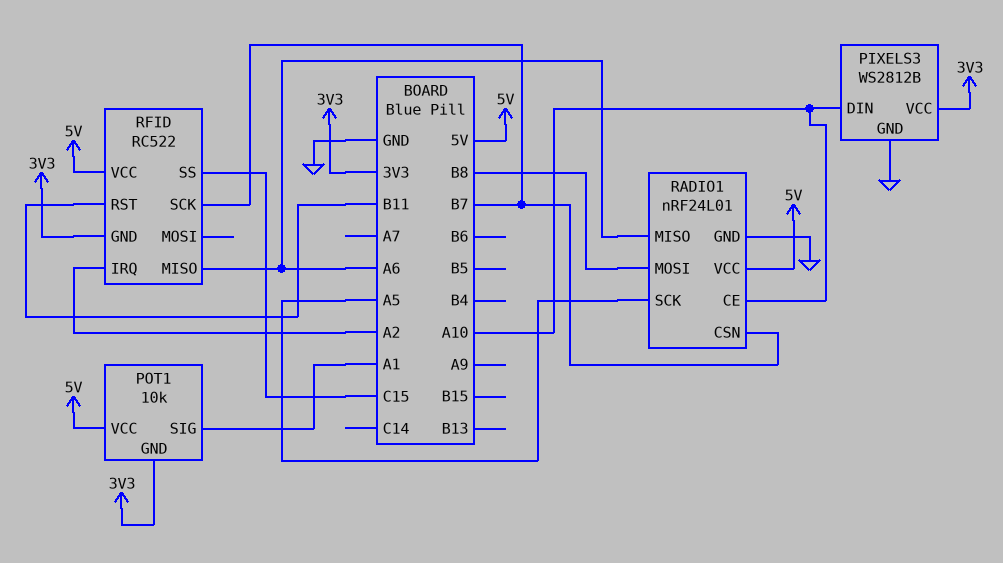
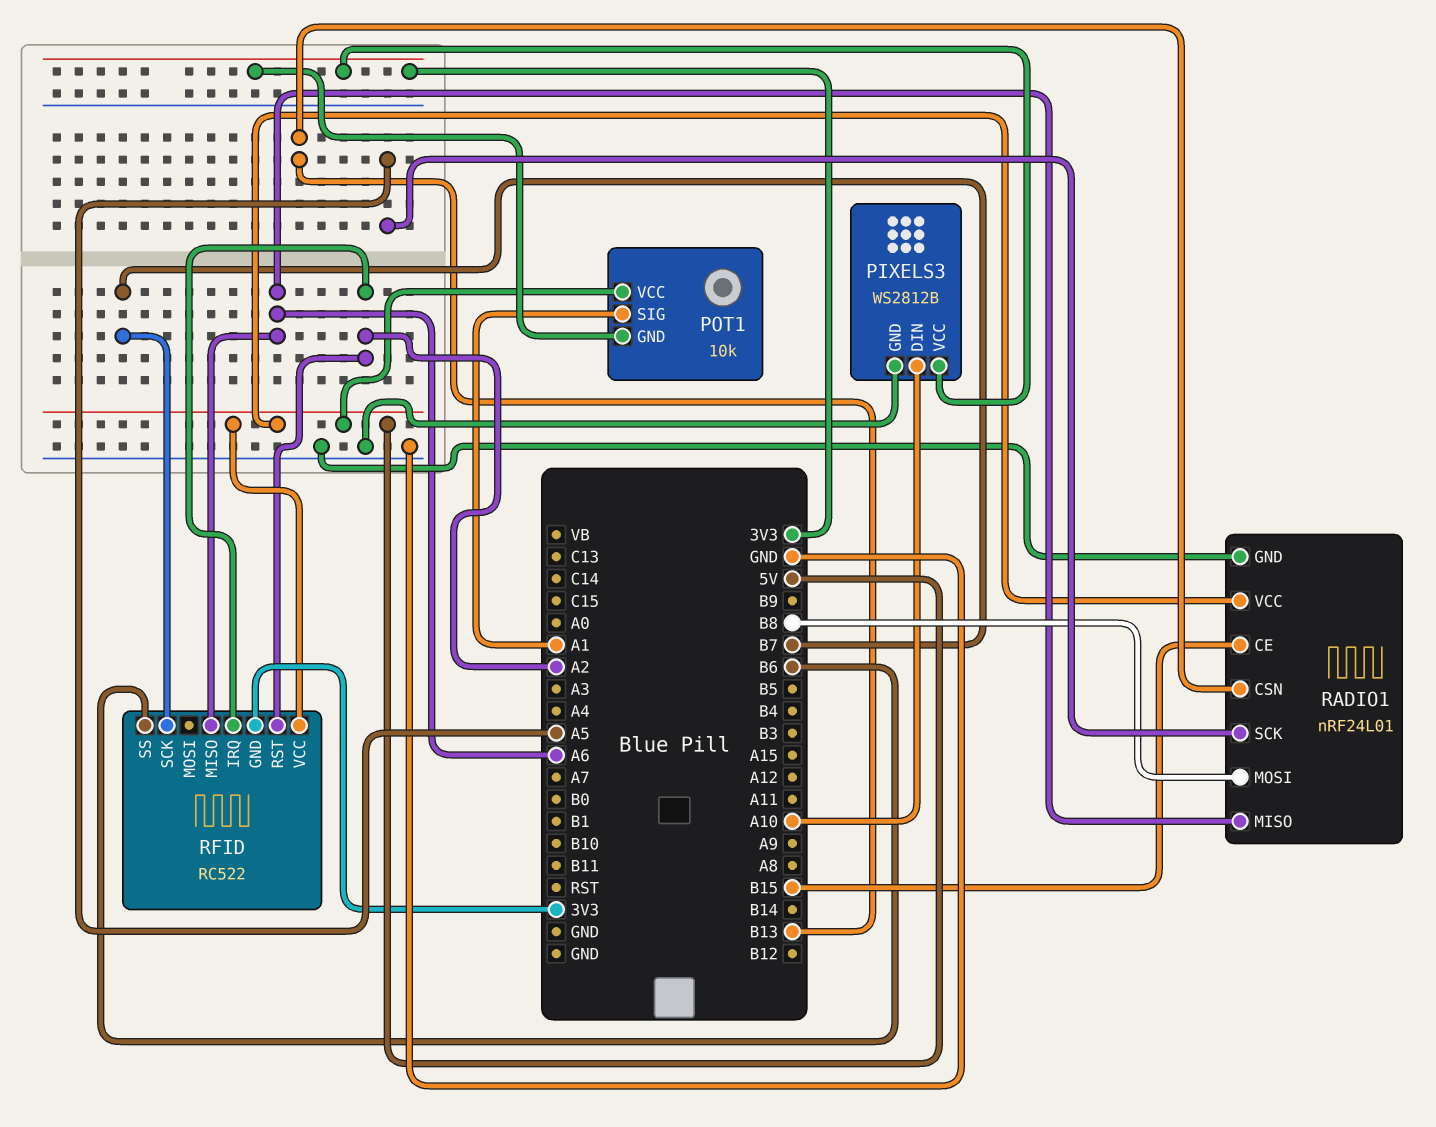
RADIO1 pin CE: A10 -> B15
RADIO1 pin CSN: B7 -> B13
RFID pin RST: B11 -> A2
RFID pin SS: C15 -> B6

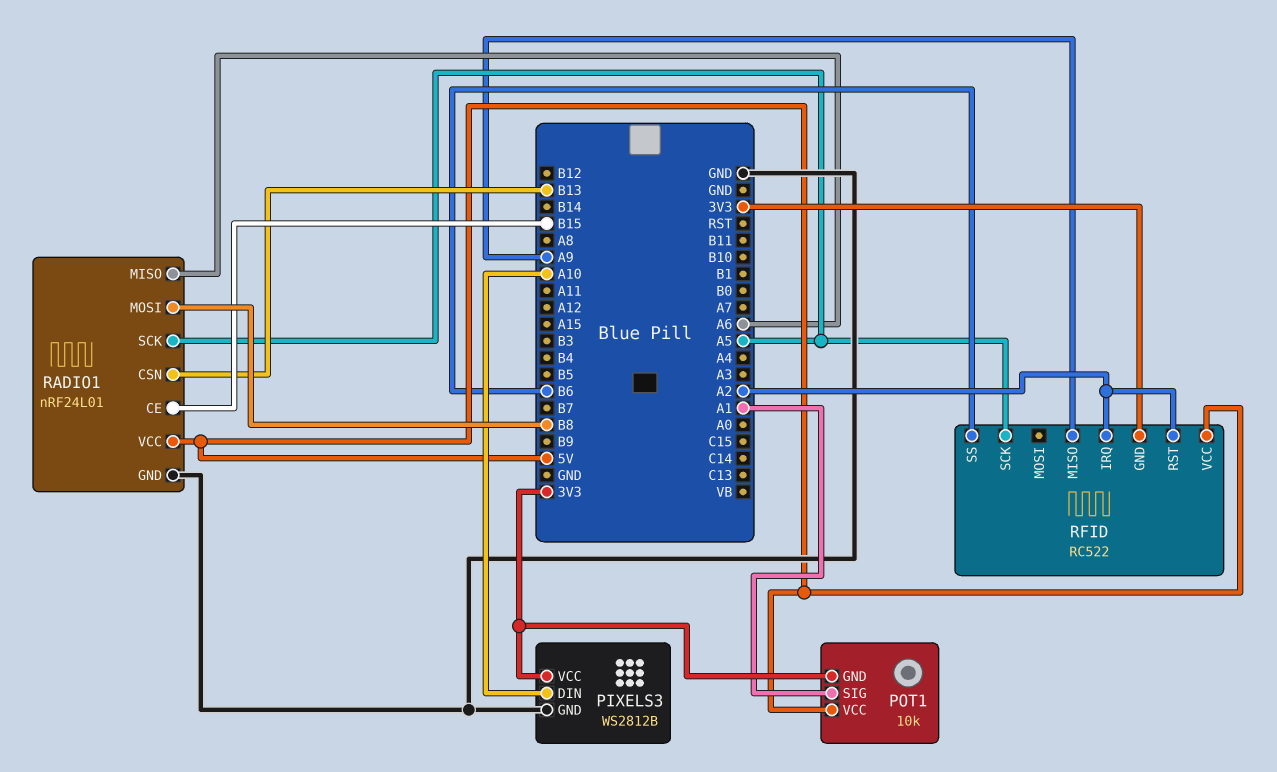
RFID pin MISO: A6 -> A9
RFID pin SCK: B7 -> A5

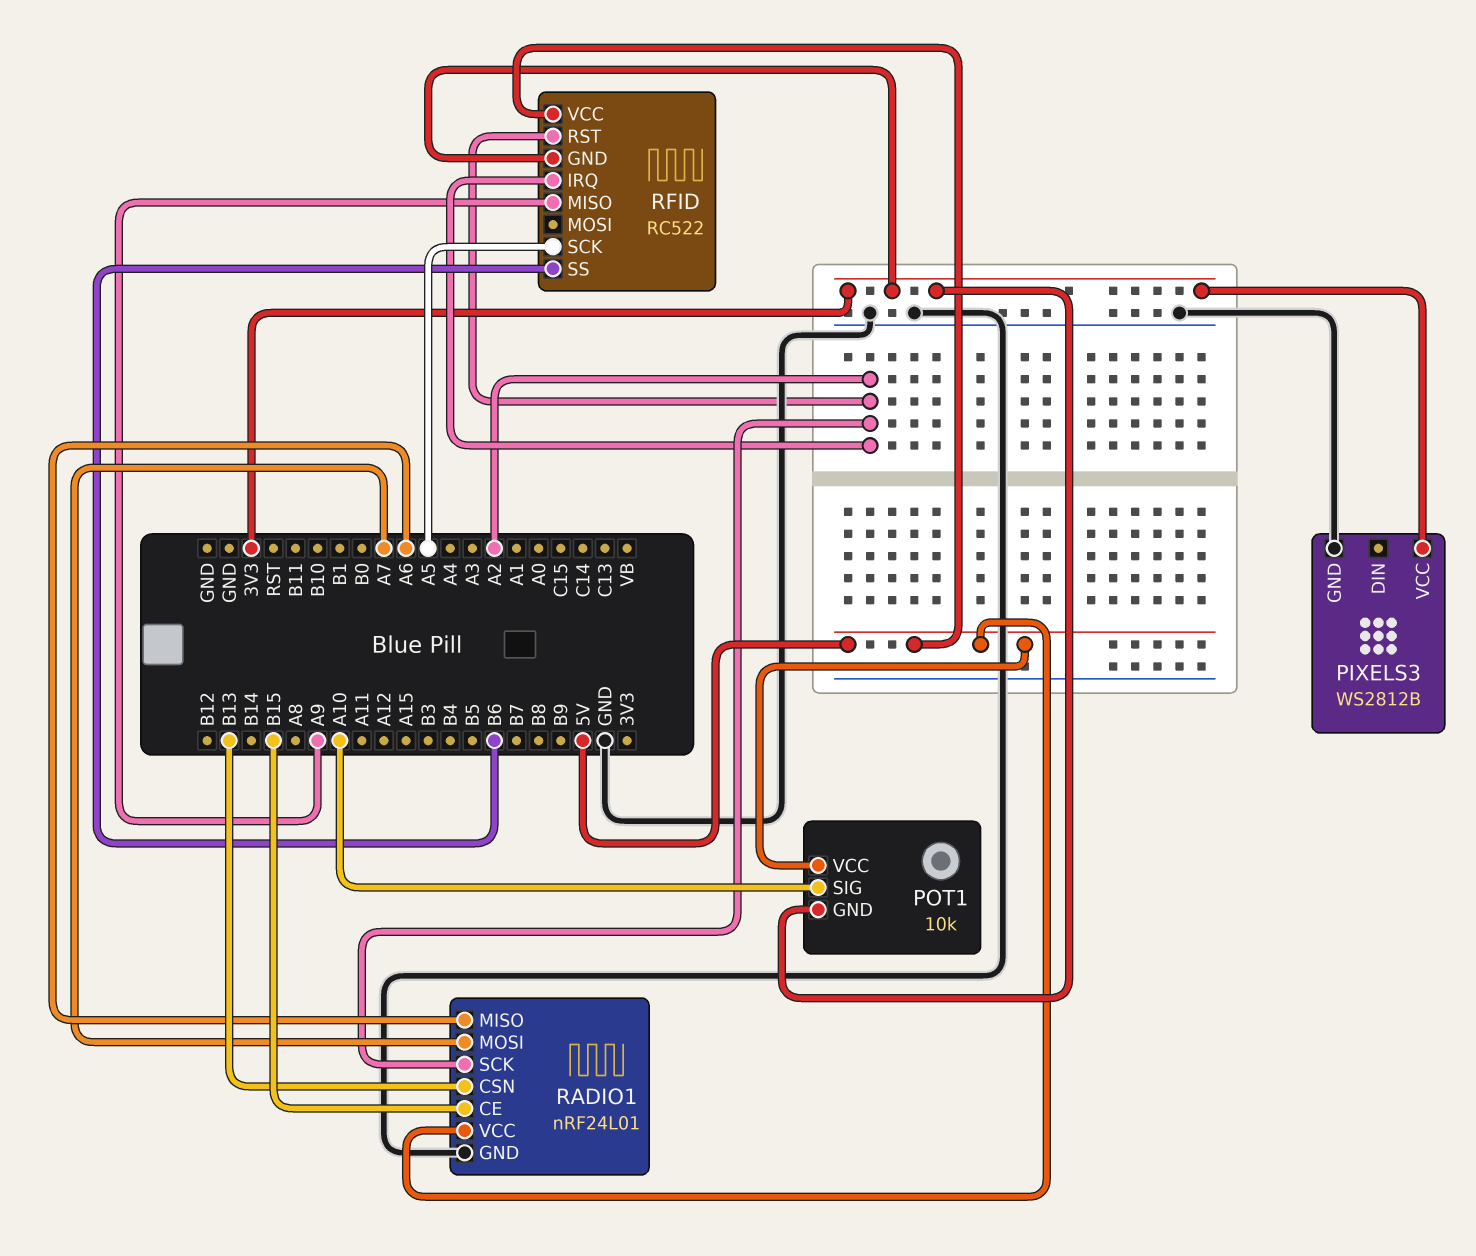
PIXELS3 pin DIN: A10 -> none
POT1 pin SIG: A1 -> A10
RADIO1 pin MOSI: B8 -> A7
RADIO1 pin SCK: A5 -> A2

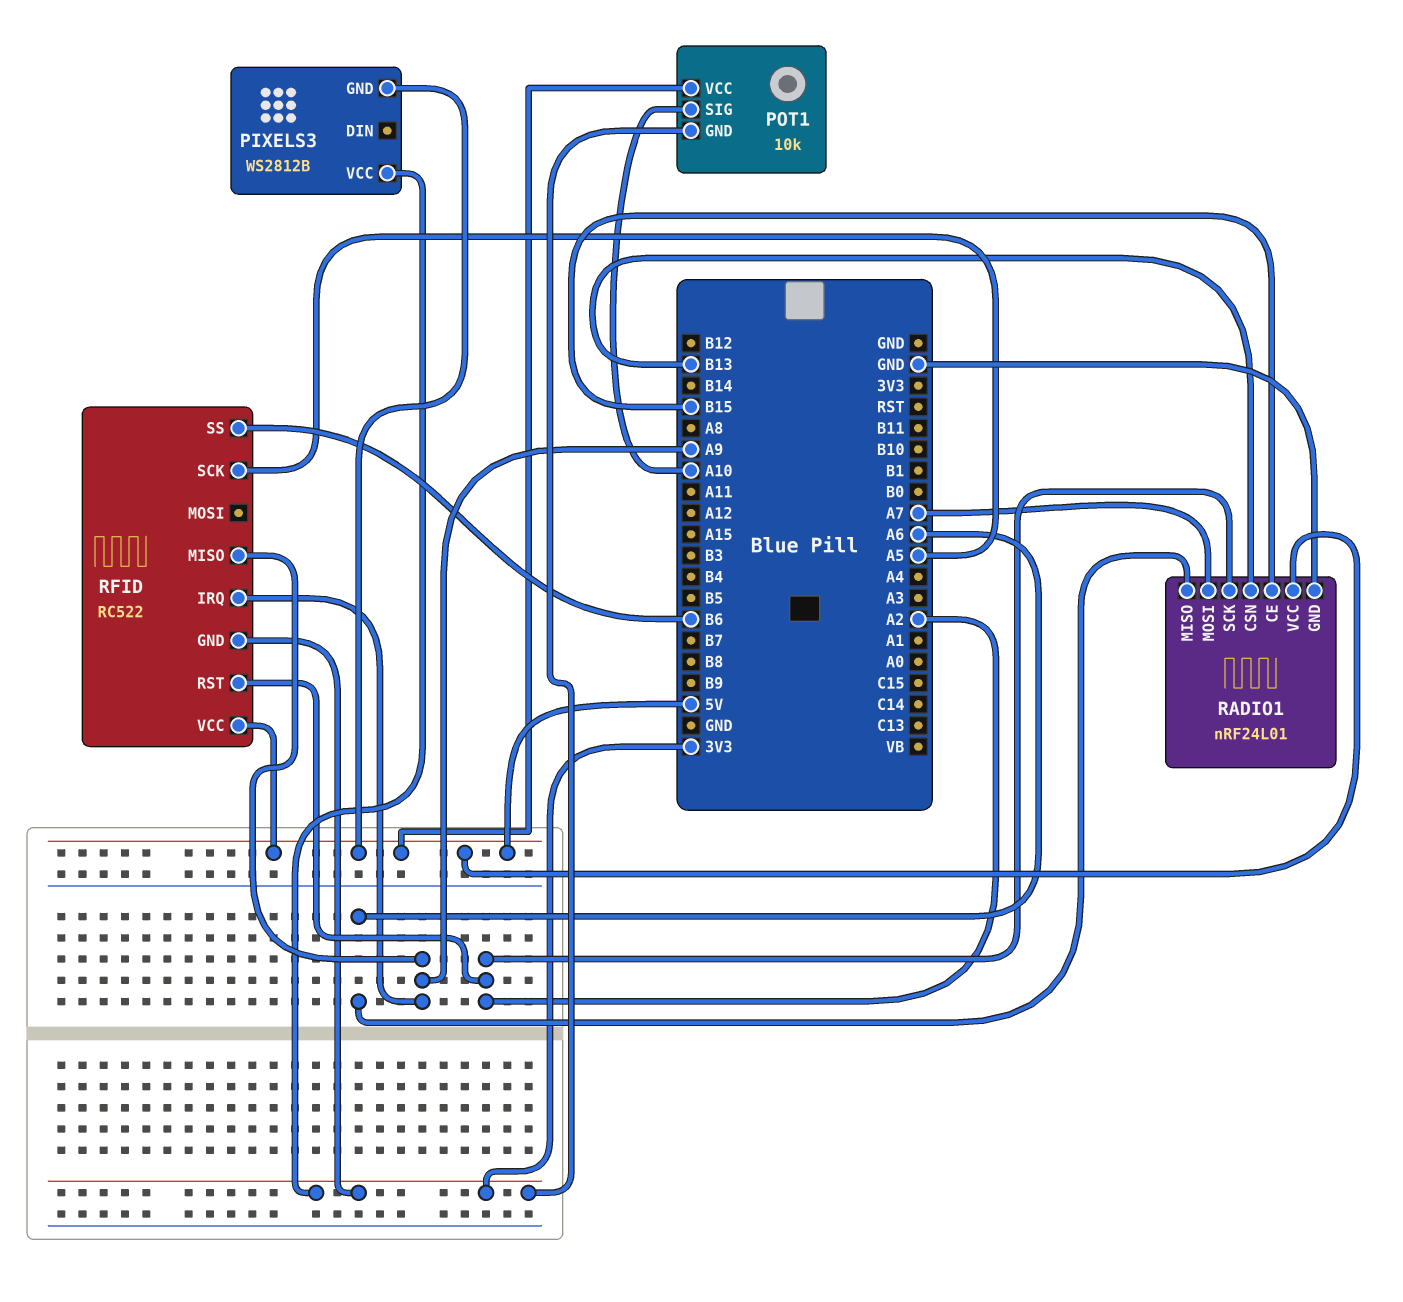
PIXELS3 pin GND: GND -> 5V
RFID pin IRQ: A2 -> A9

